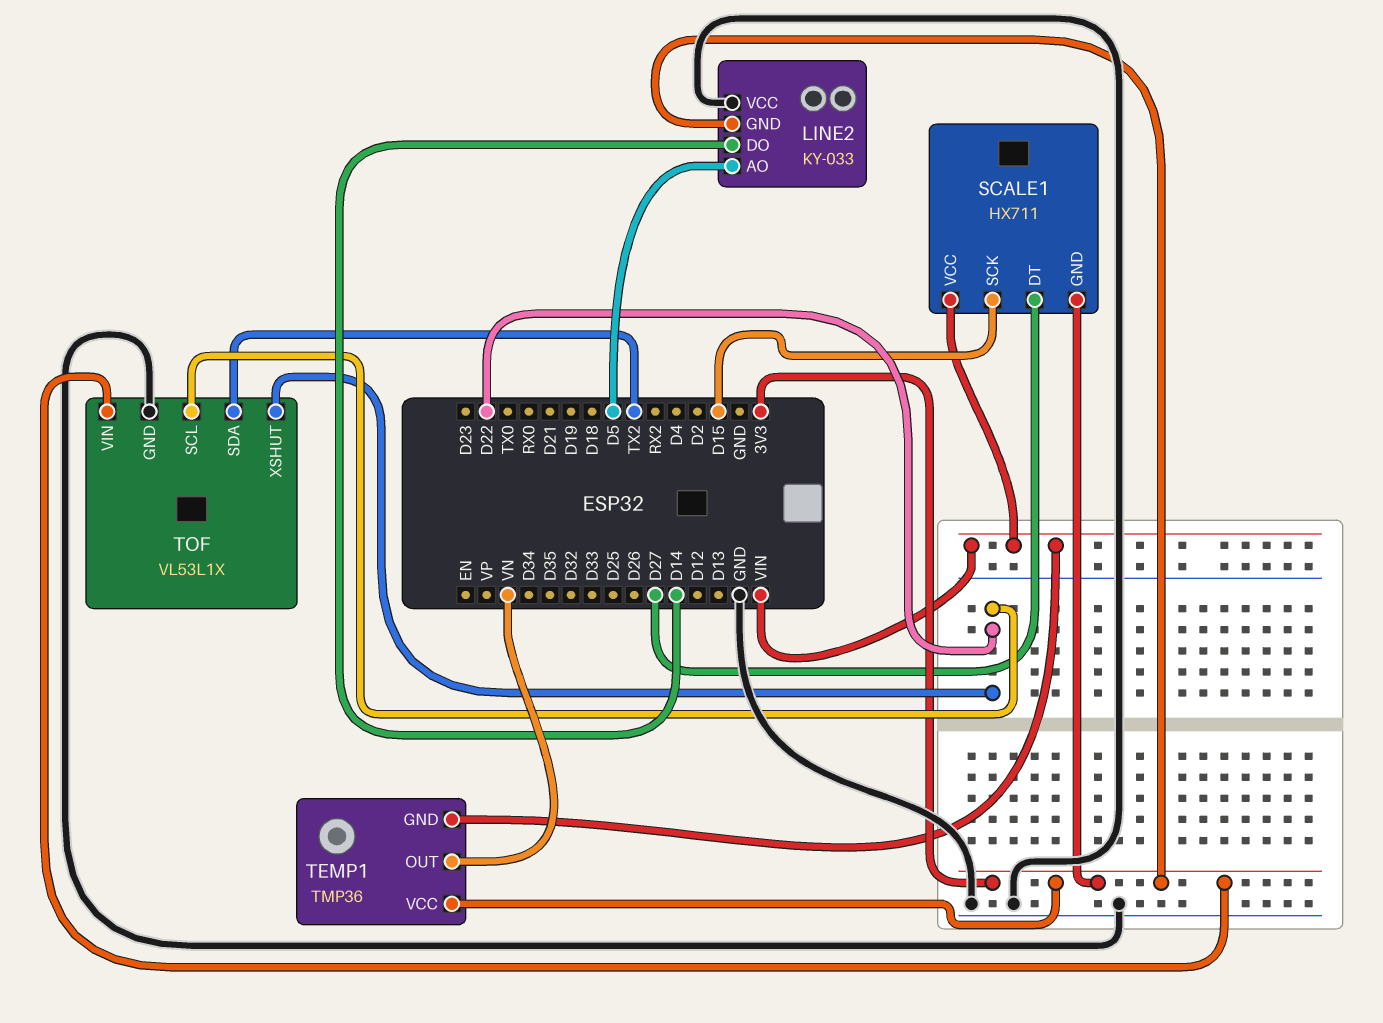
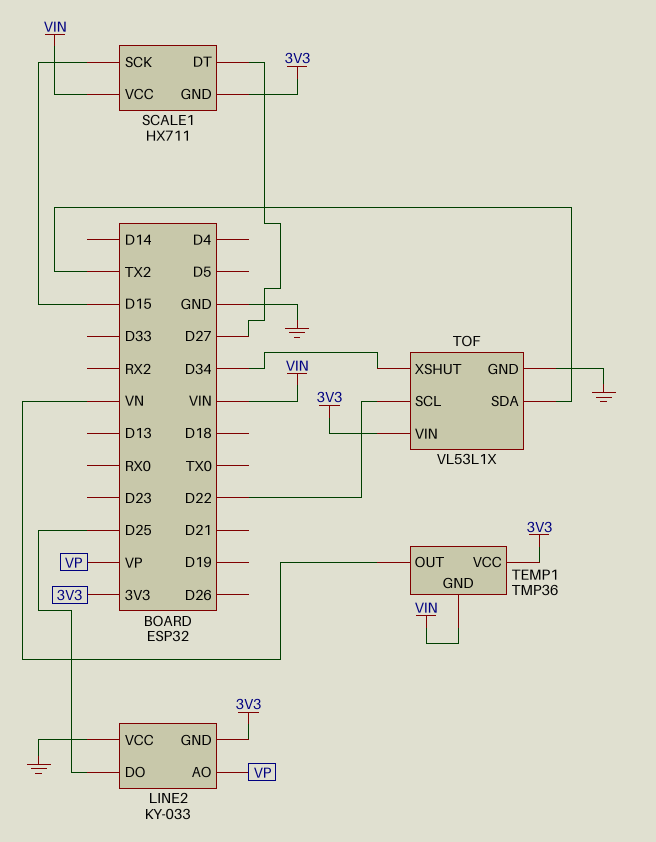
LINE2 pin AO: D5 -> VP
LINE2 pin DO: D14 -> D25
TOF pin XSHUT: D22 -> D34

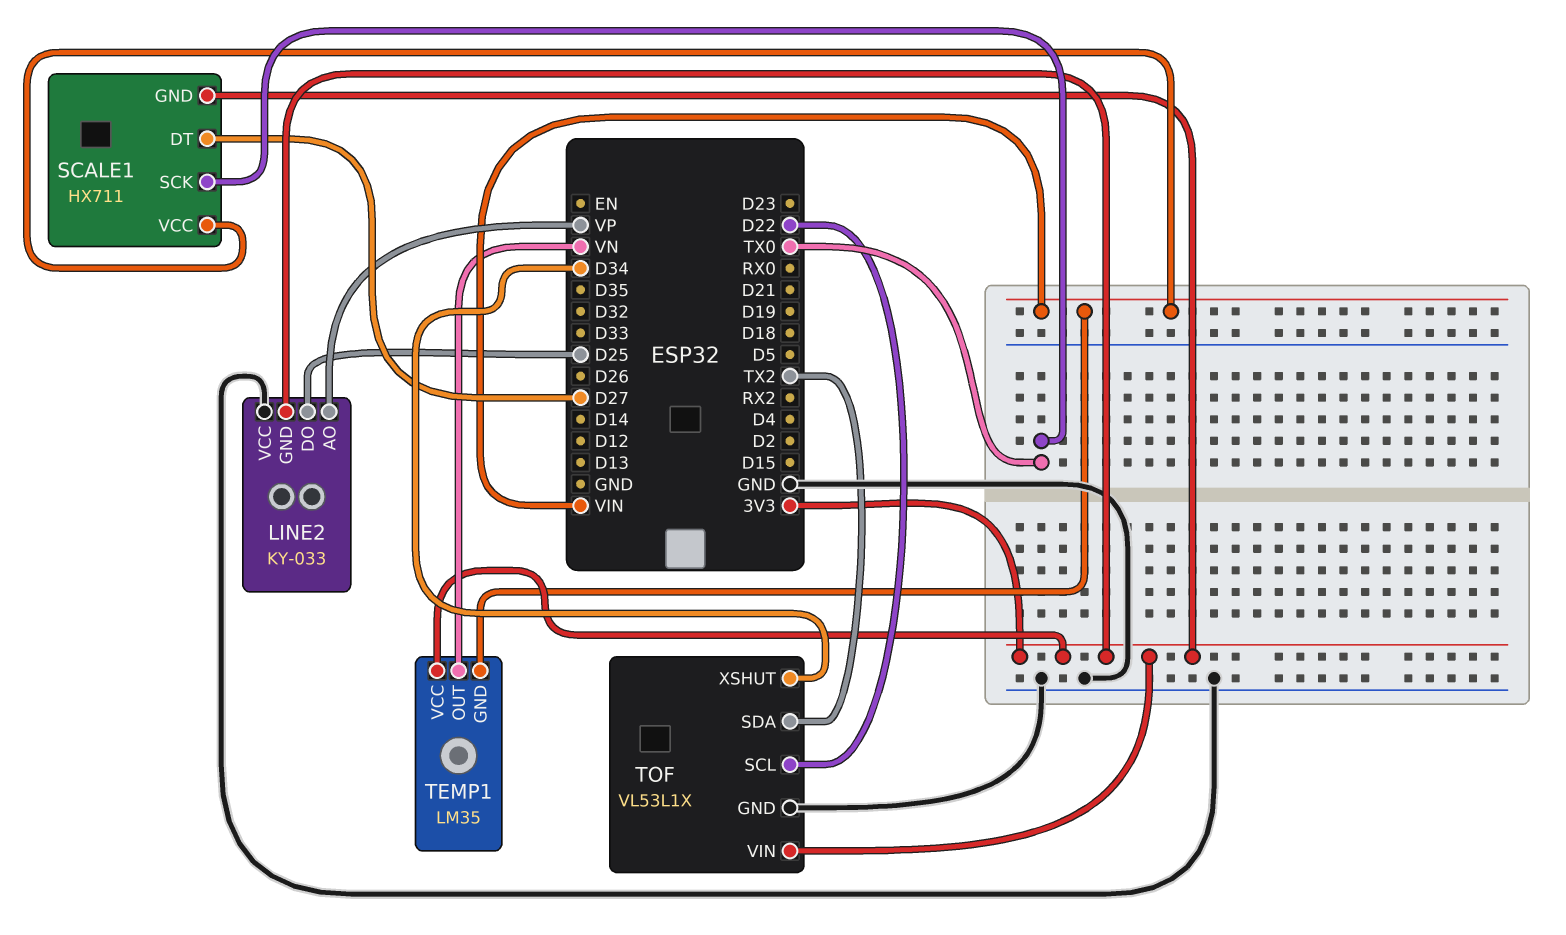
SCALE1 pin SCK: D15 -> TX0
TEMP1: TMP36 -> LM35

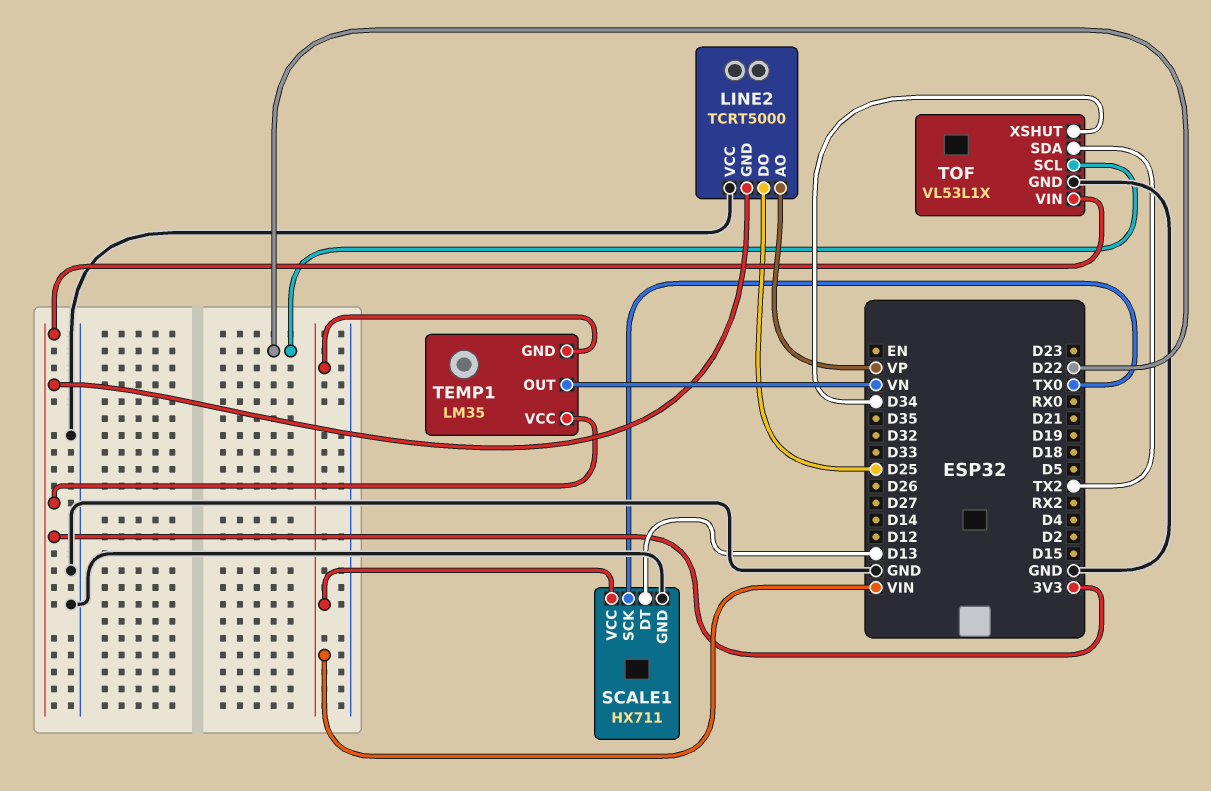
LINE2: KY-033 -> TCRT5000
SCALE1 pin DT: D27 -> D13
SCALE1 pin GND: 3V3 -> GND

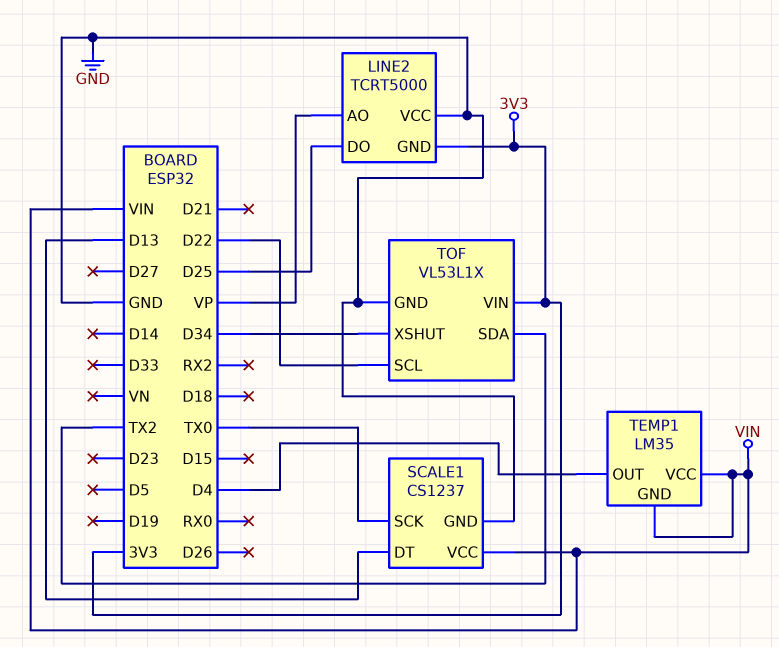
SCALE1: HX711 -> CS1237
TEMP1 pin OUT: VN -> D4
TEMP1 pin VCC: 3V3 -> VIN

